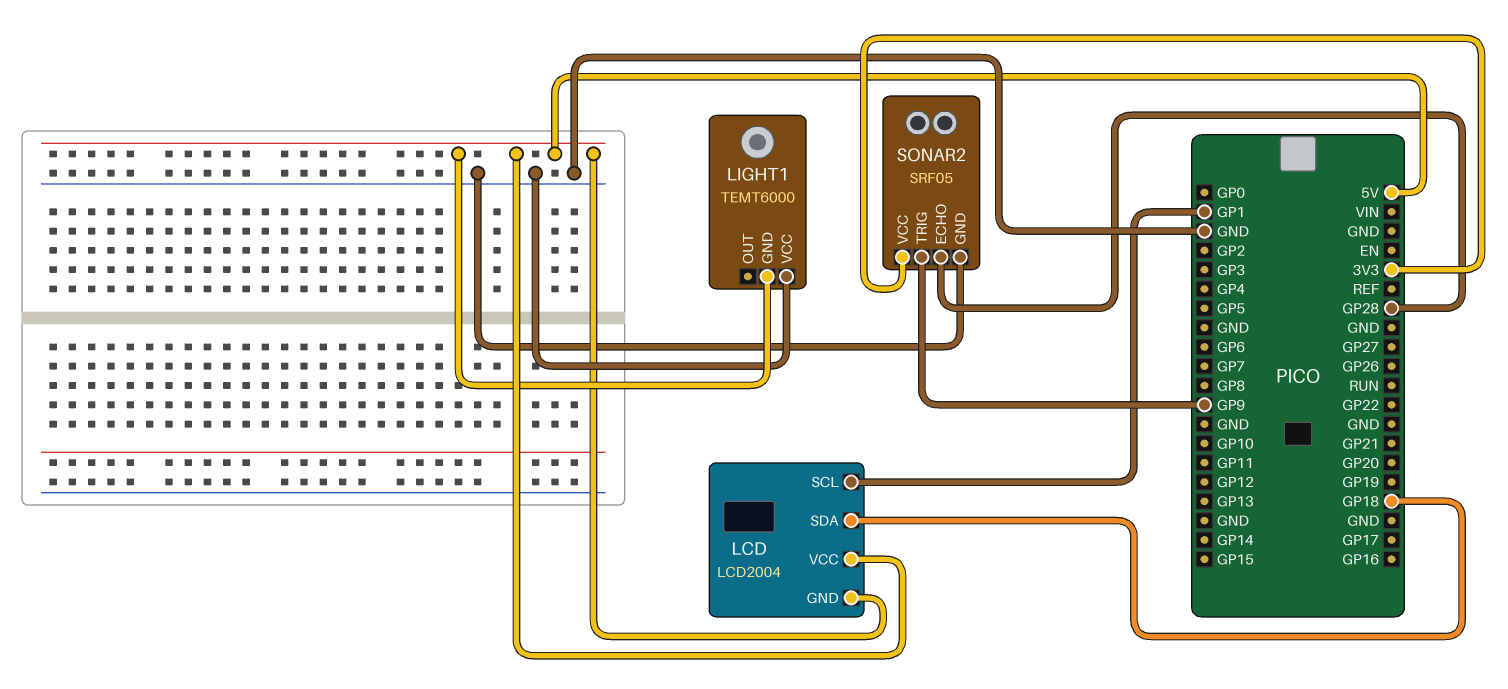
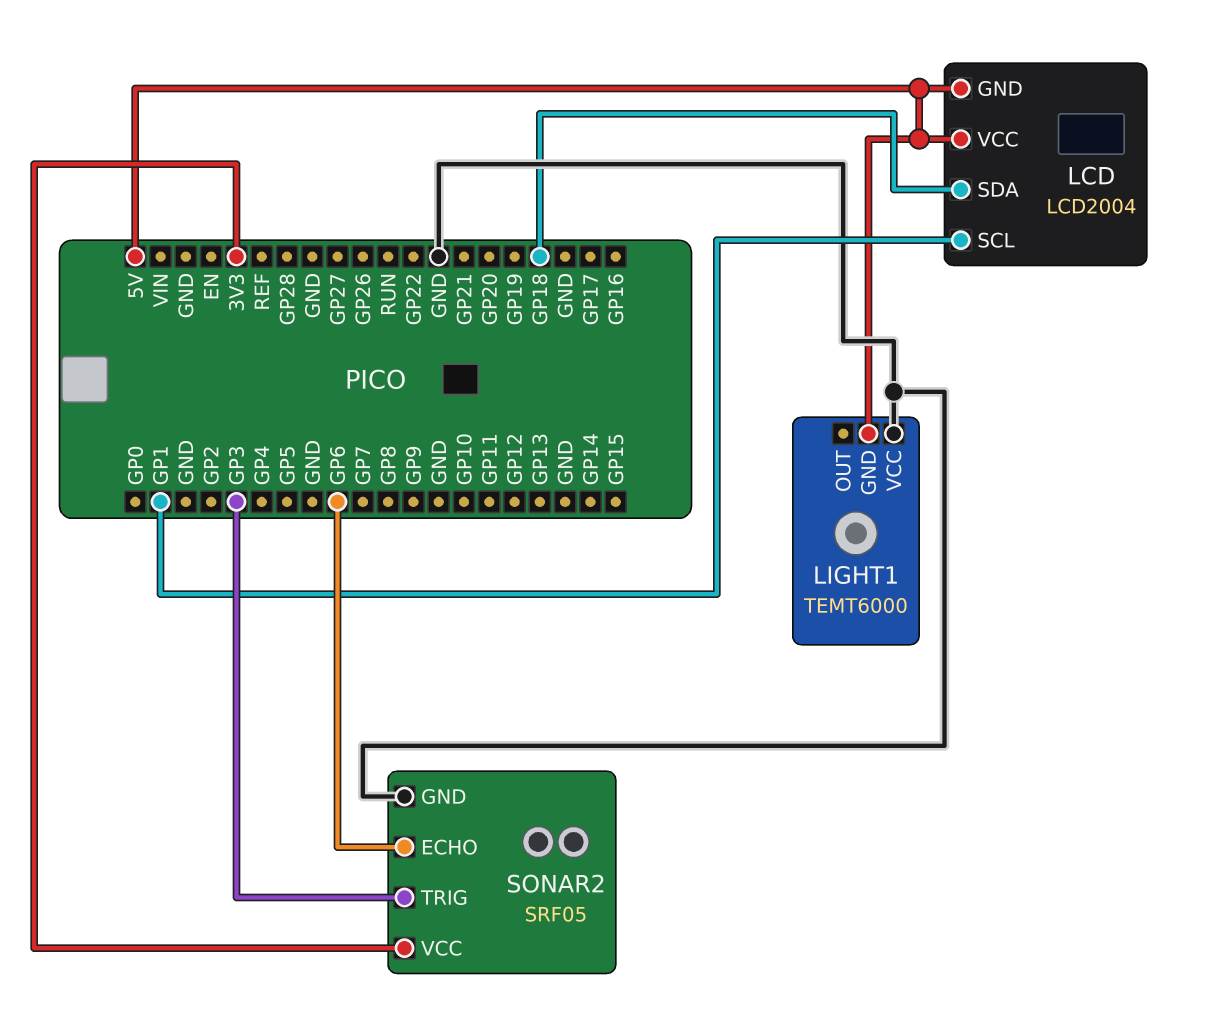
SONAR2 pin ECHO: GP28 -> GP6
SONAR2 pin TRIG: GP9 -> GP3

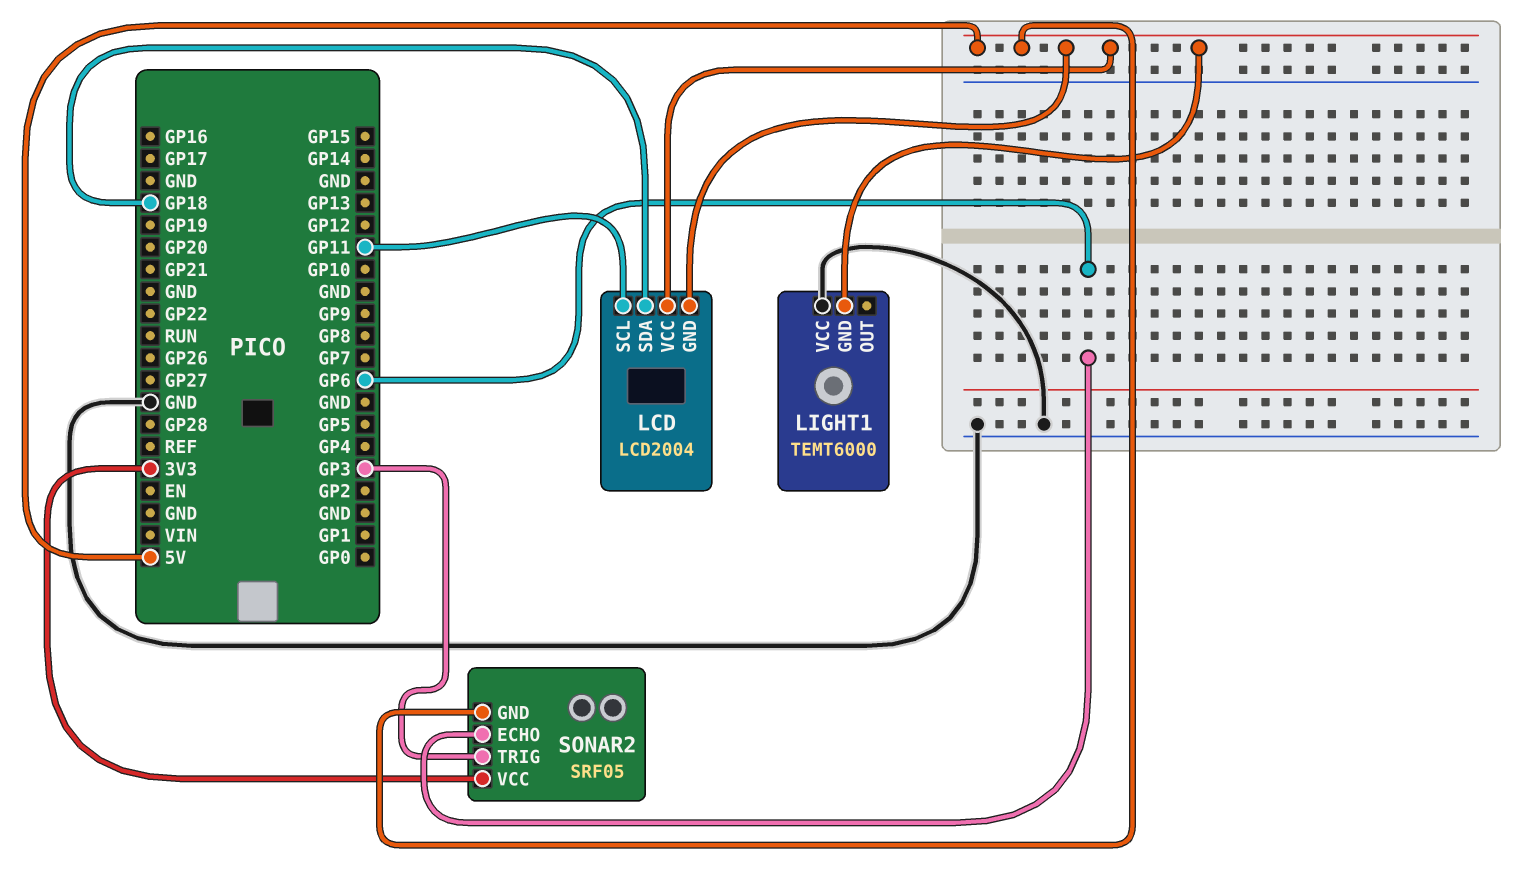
LCD pin SCL: GP1 -> GP11
SONAR2 pin GND: GND -> 5V

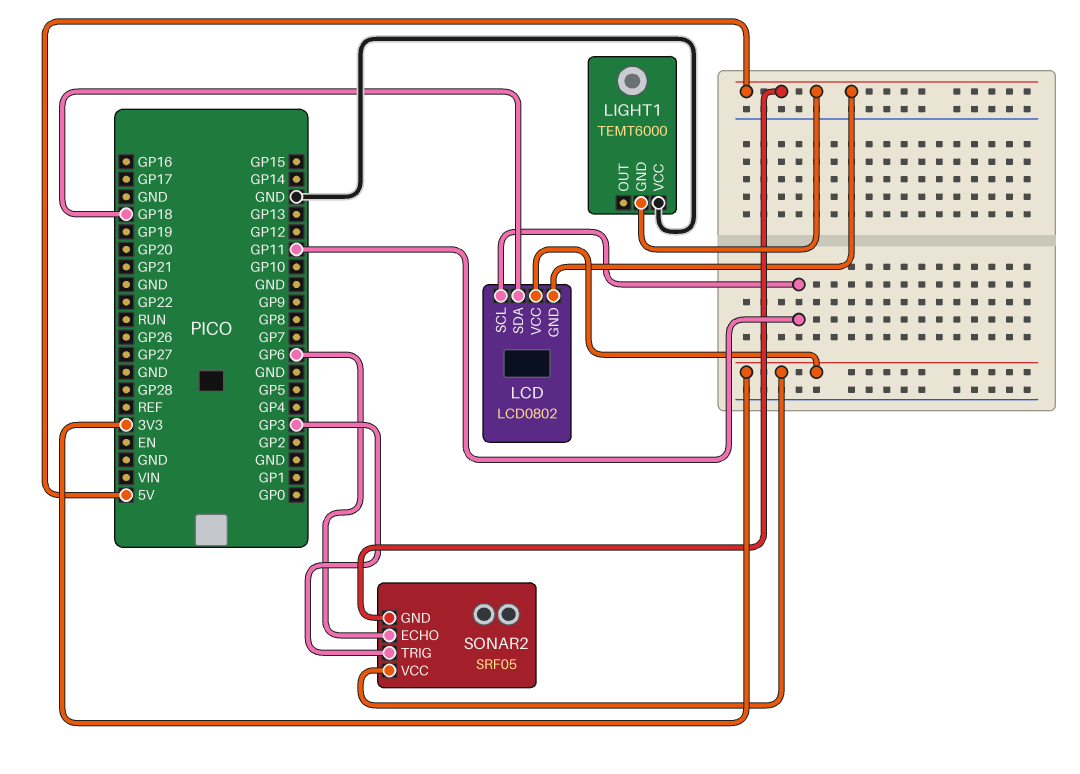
LCD: LCD2004 -> LCD0802
LCD pin VCC: 5V -> 3V3

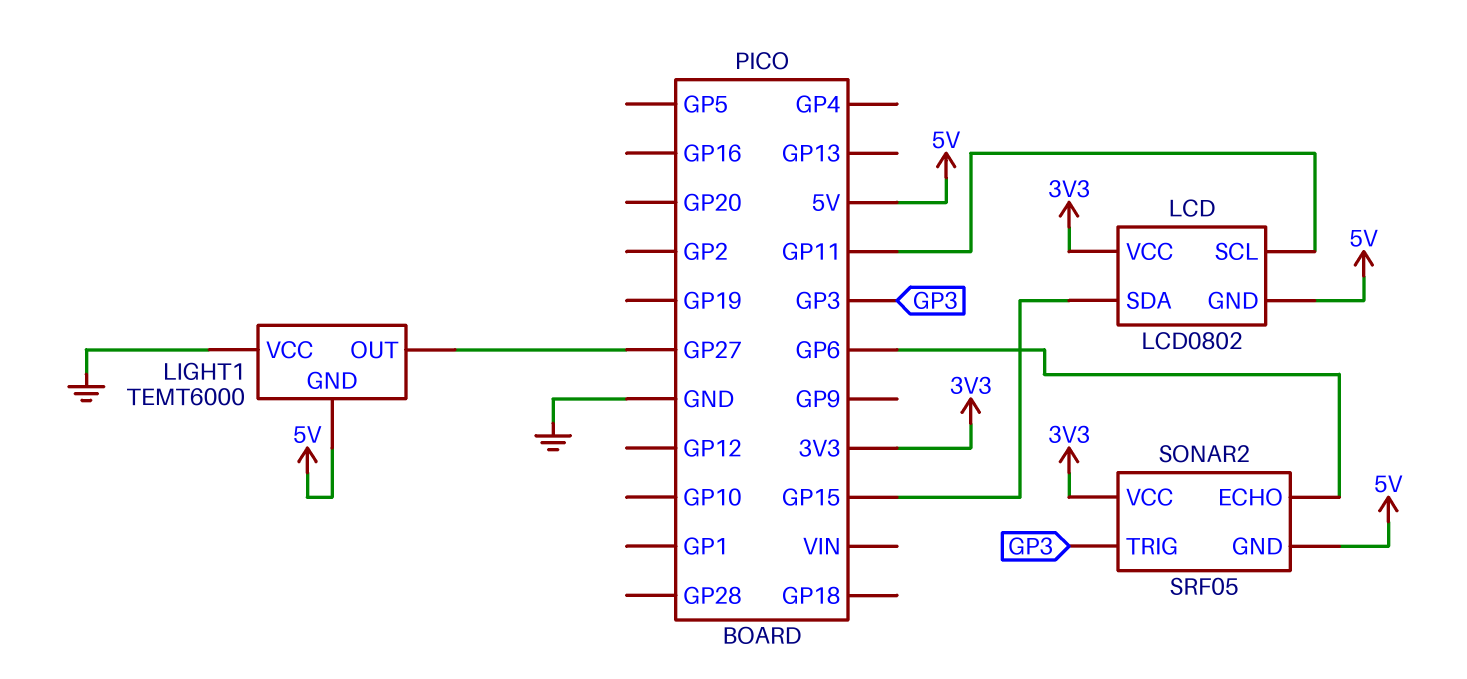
LCD pin SDA: GP18 -> GP15
LIGHT1 pin OUT: none -> GP27

